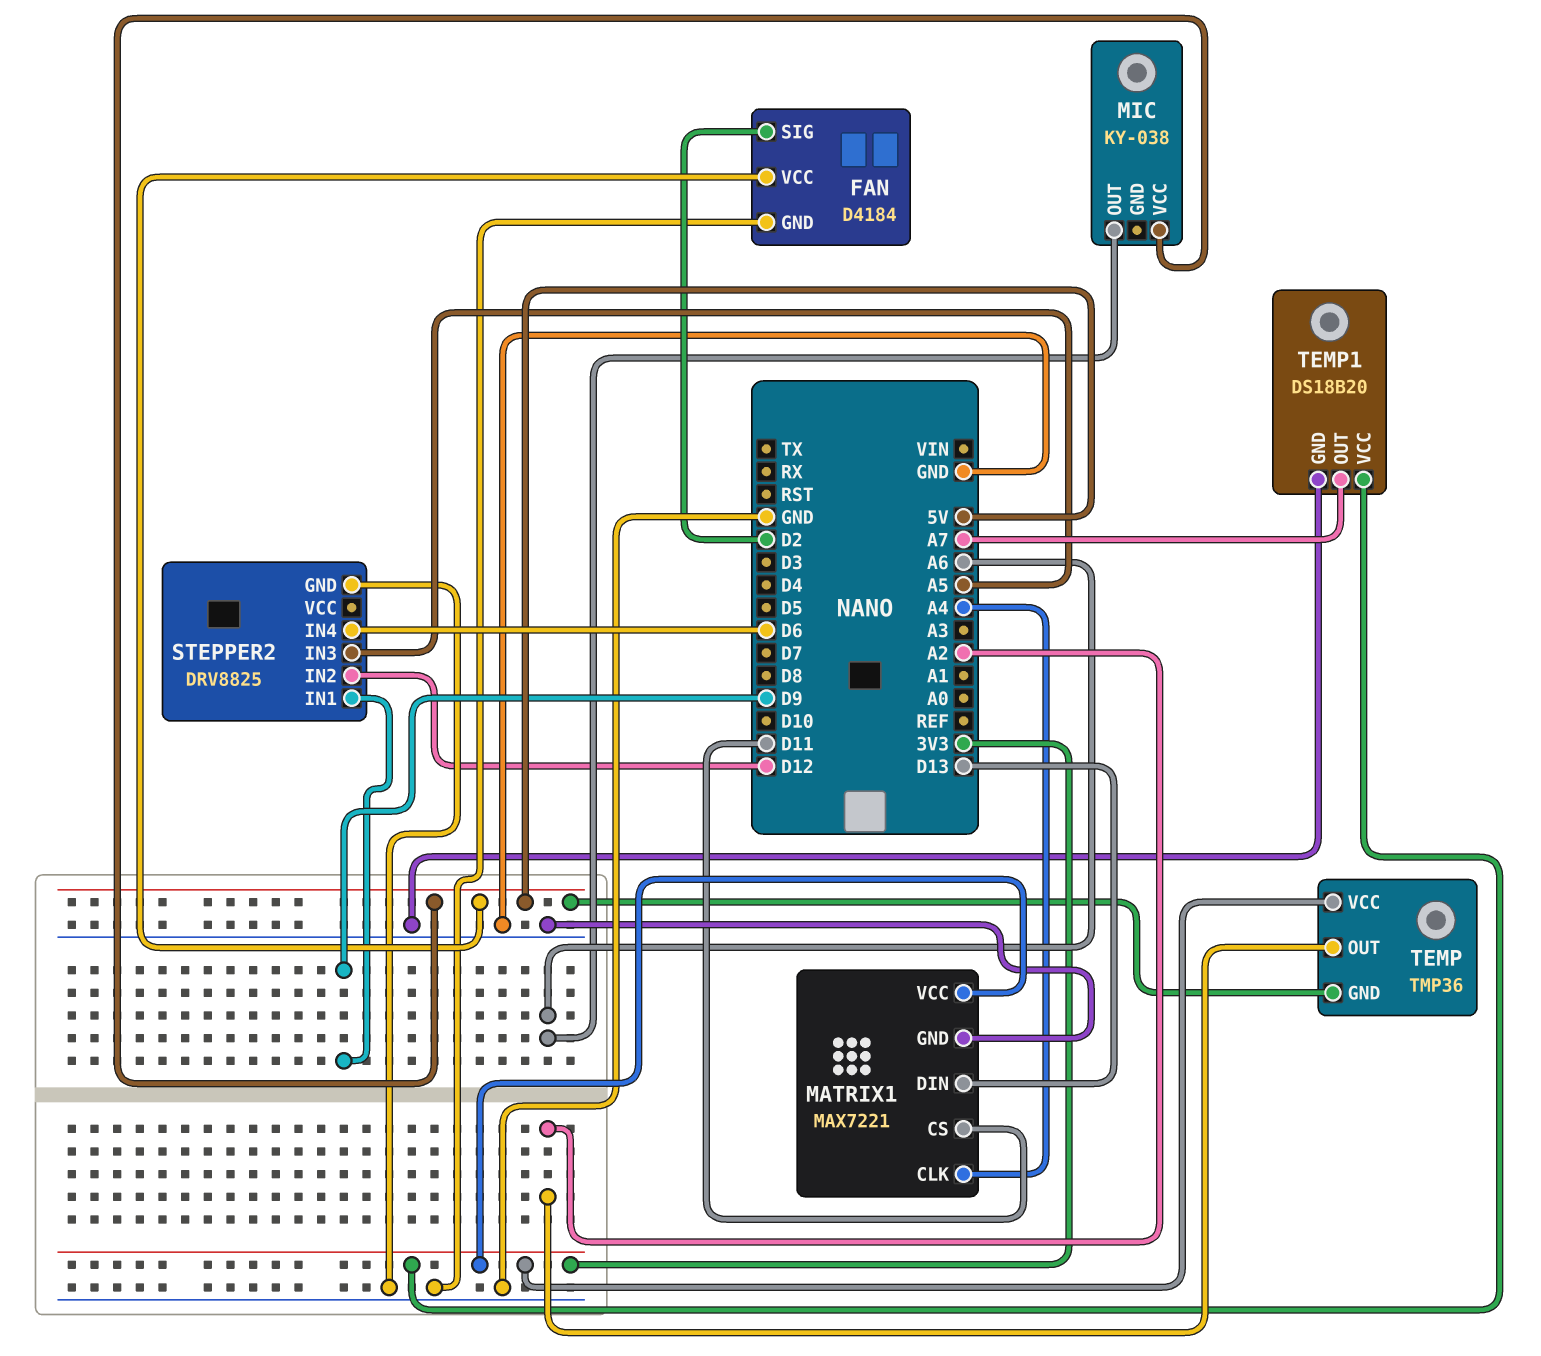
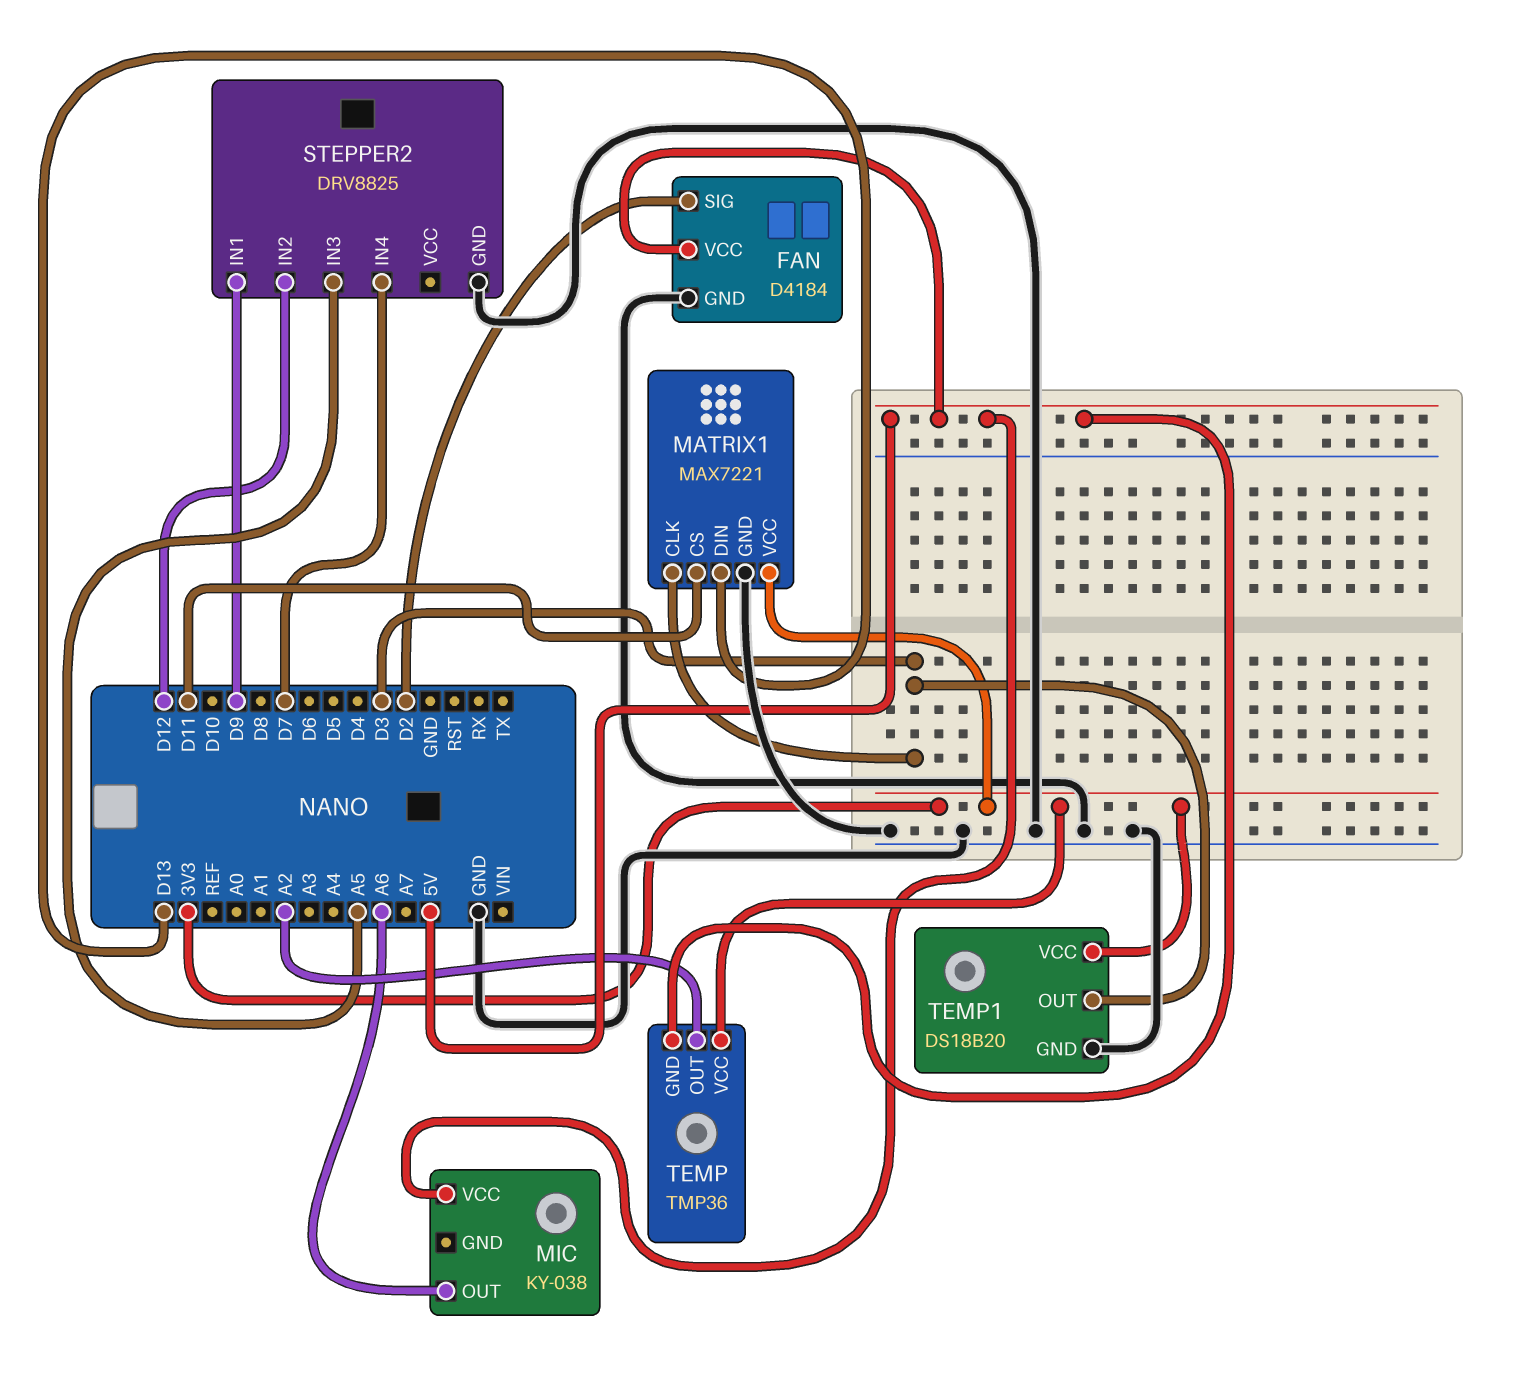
MATRIX1 pin CLK: A4 -> D3
STEPPER2 pin IN4: D6 -> D7
TEMP1 pin OUT: A7 -> D3

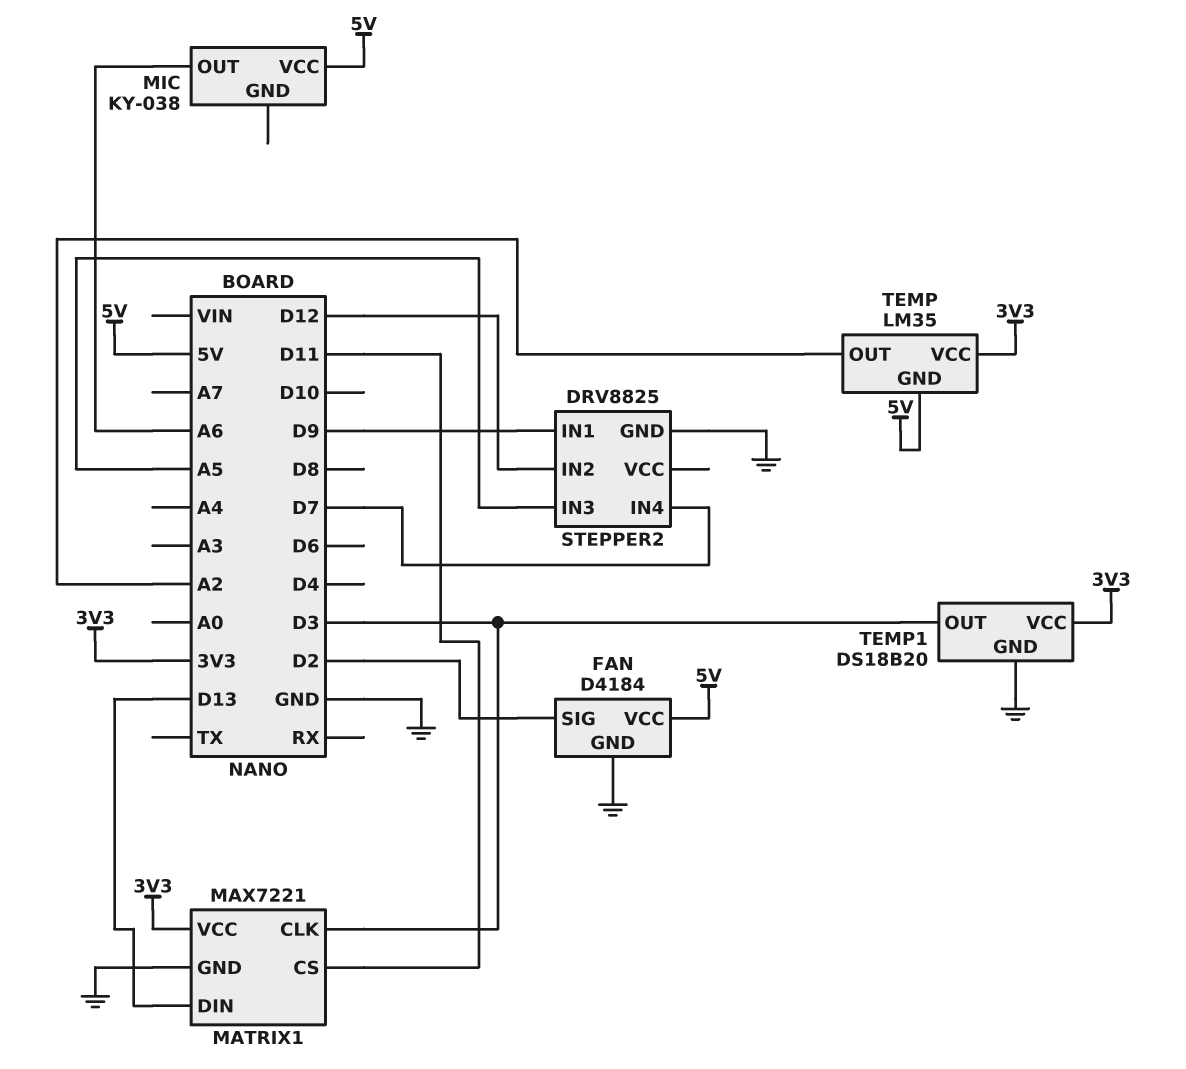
TEMP: TMP36 -> LM35

